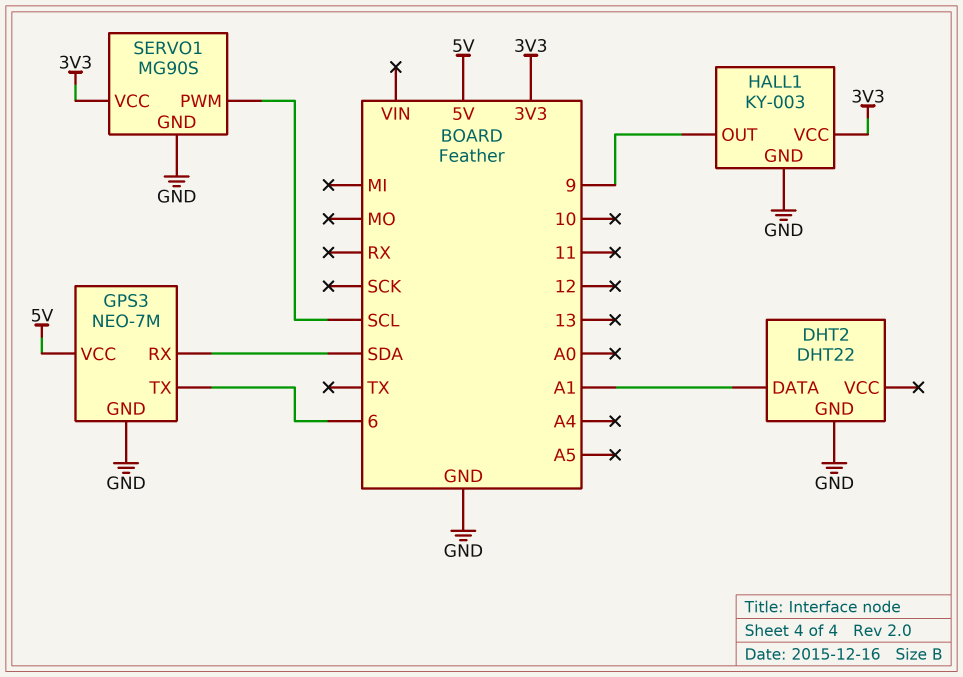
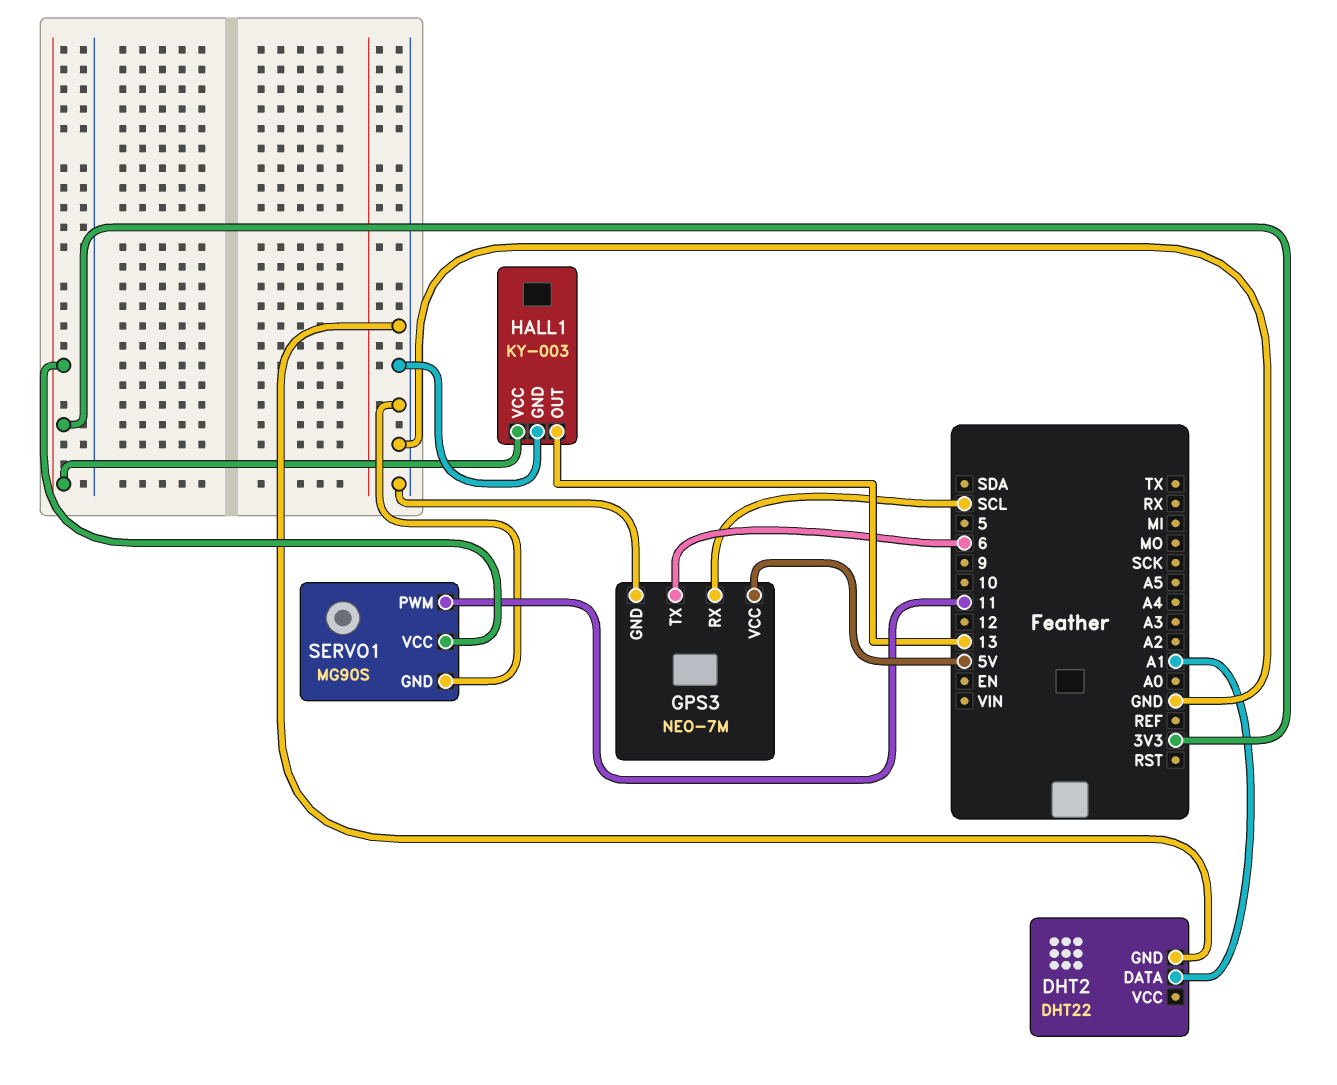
GPS3 pin RX: SDA -> SCL
HALL1 pin OUT: 9 -> 13
SERVO1 pin PWM: SCL -> 11

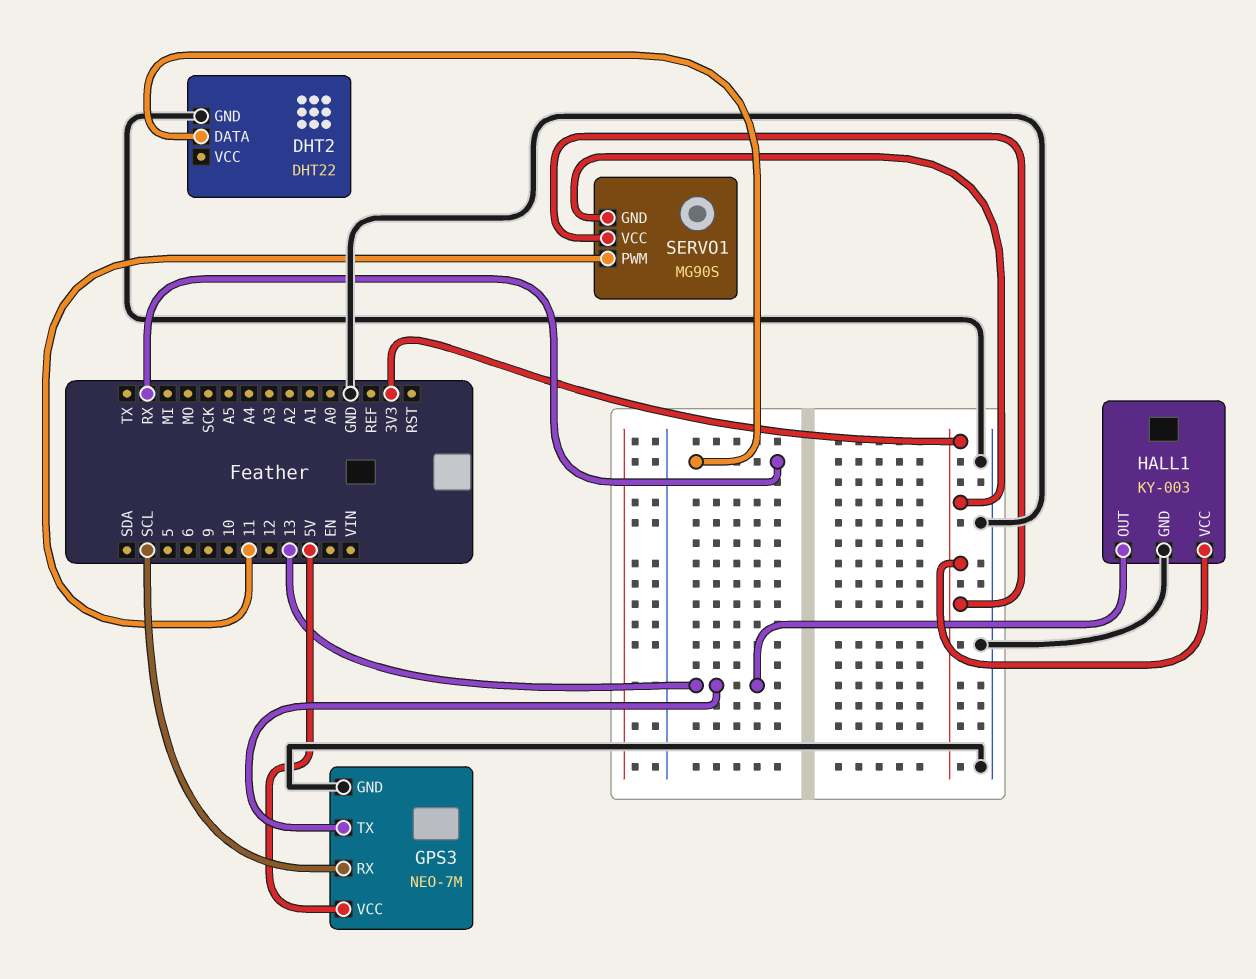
DHT2 pin DATA: A1 -> RX
GPS3 pin TX: 6 -> 13
SERVO1 pin GND: GND -> 3V3

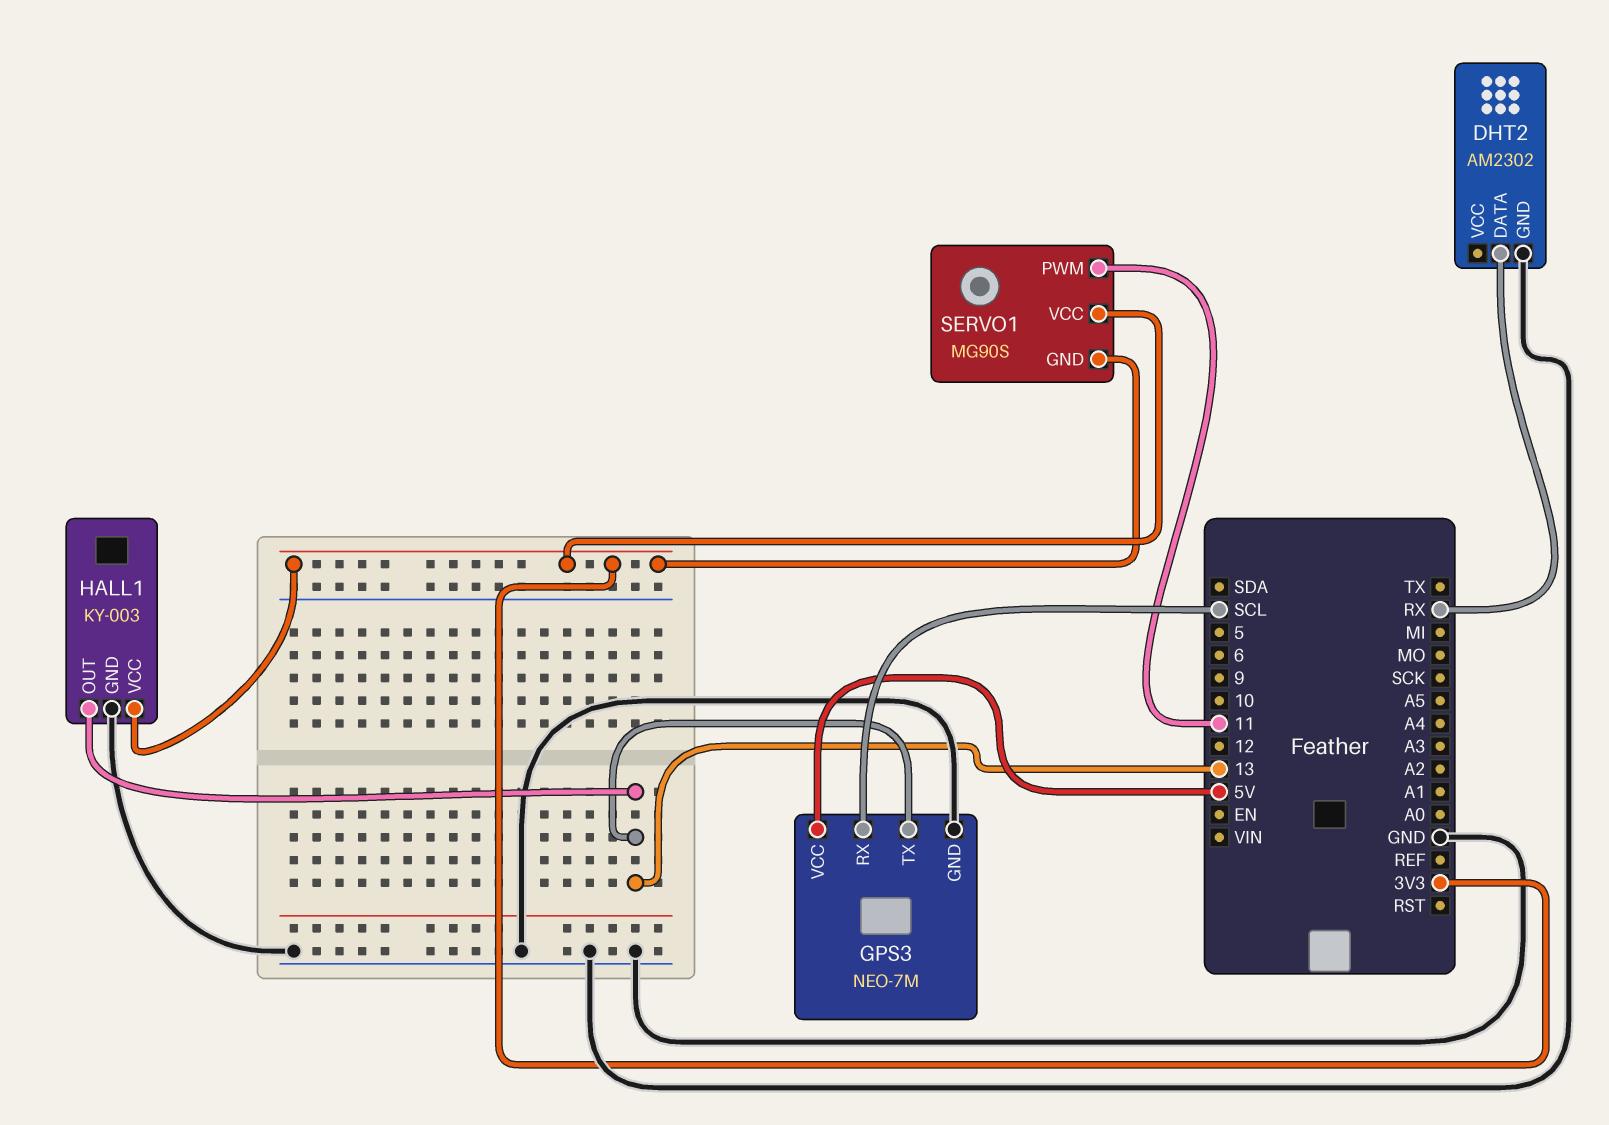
DHT2: DHT22 -> AM2302

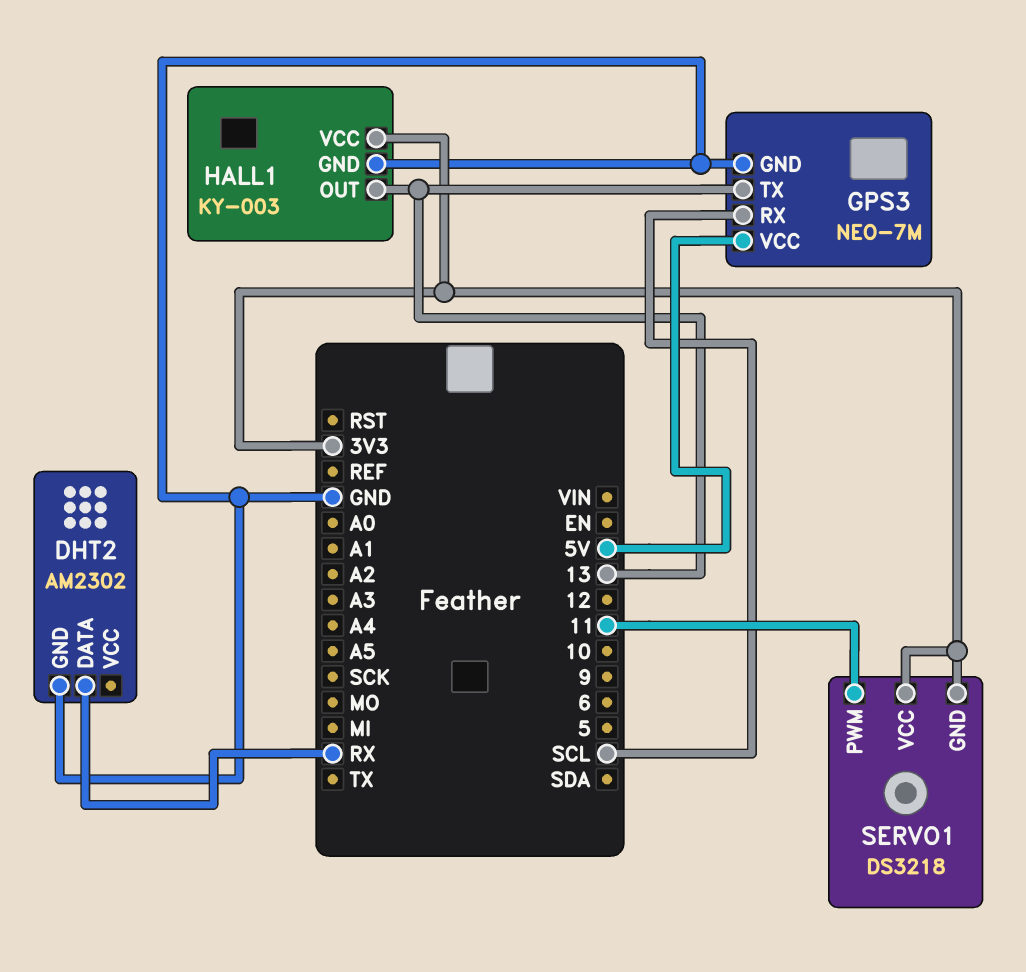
SERVO1: MG90S -> DS3218

